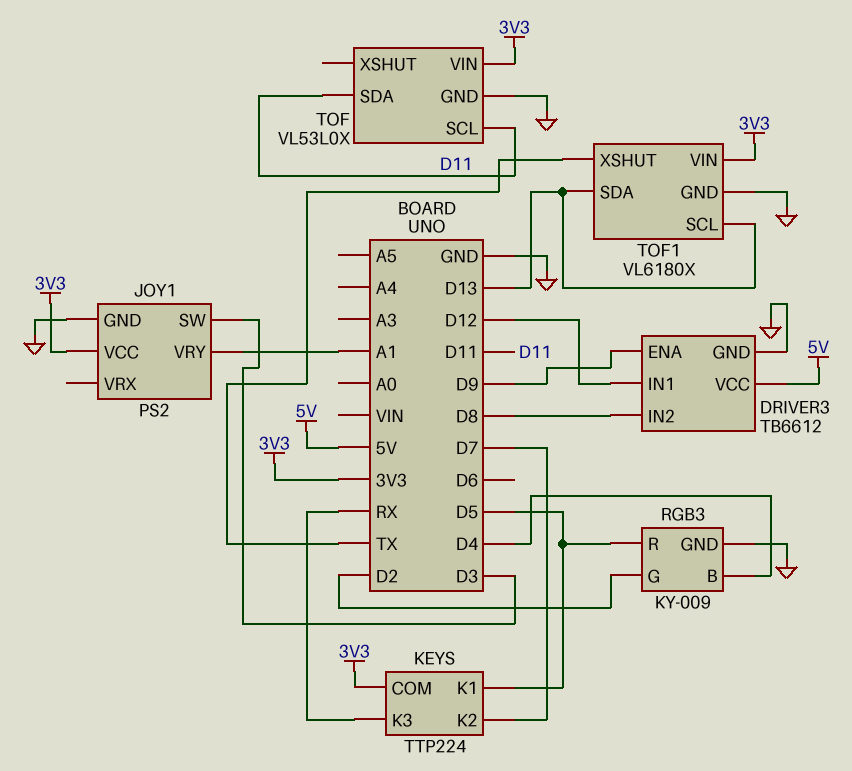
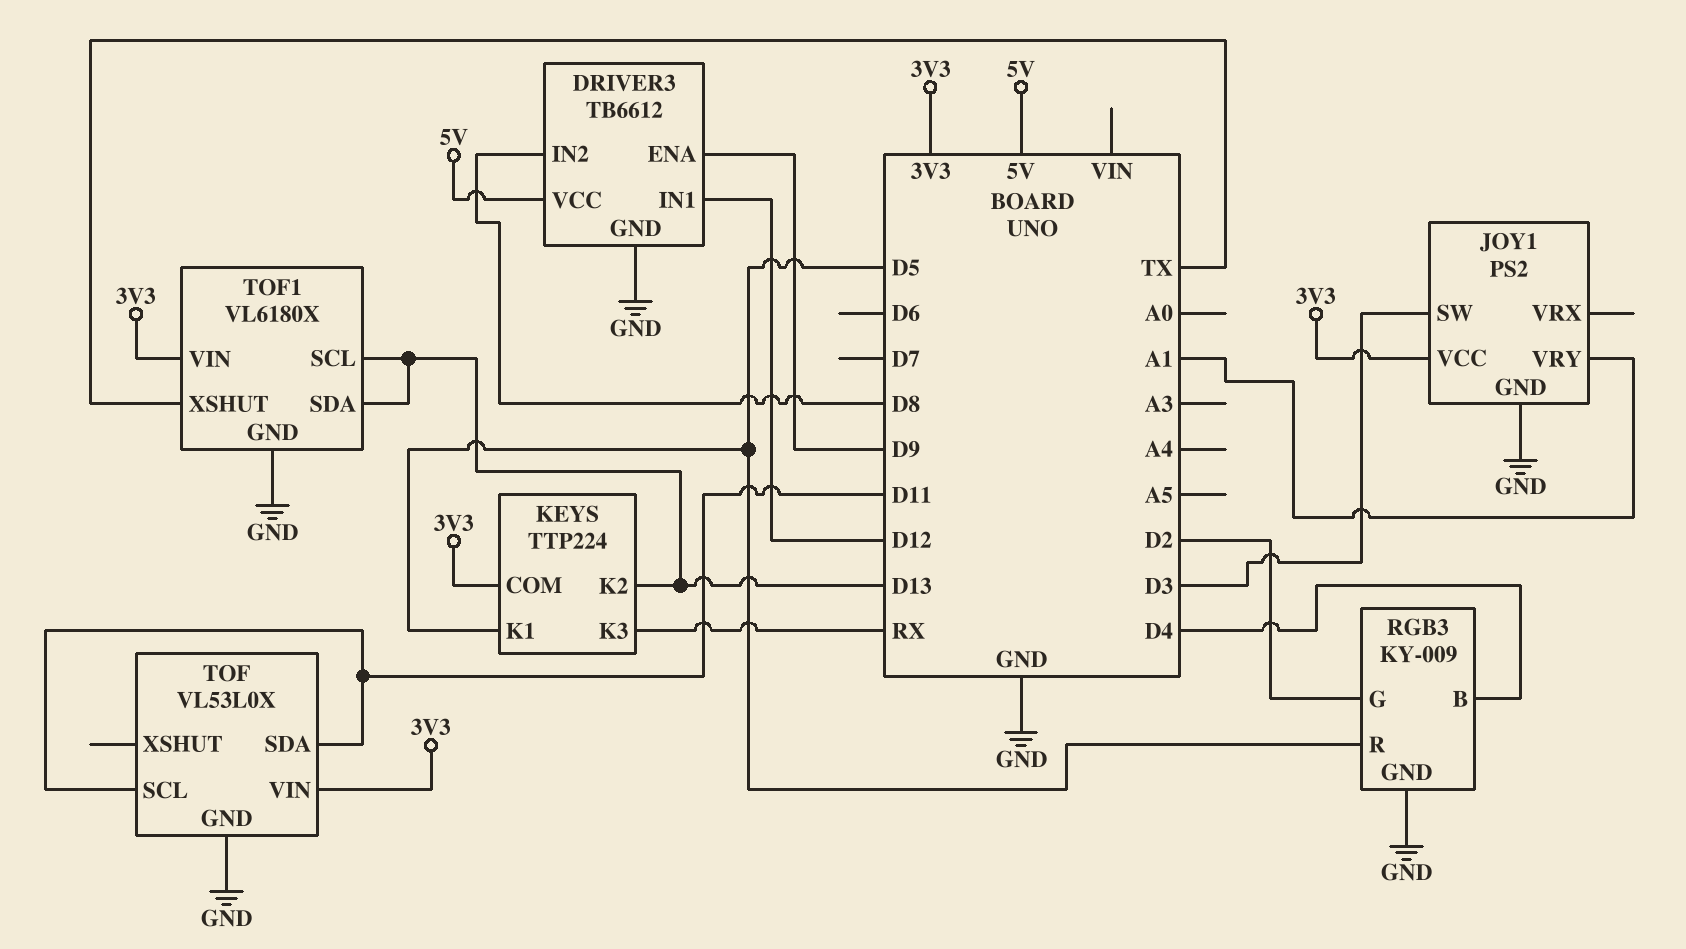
KEYS pin K2: D7 -> D13

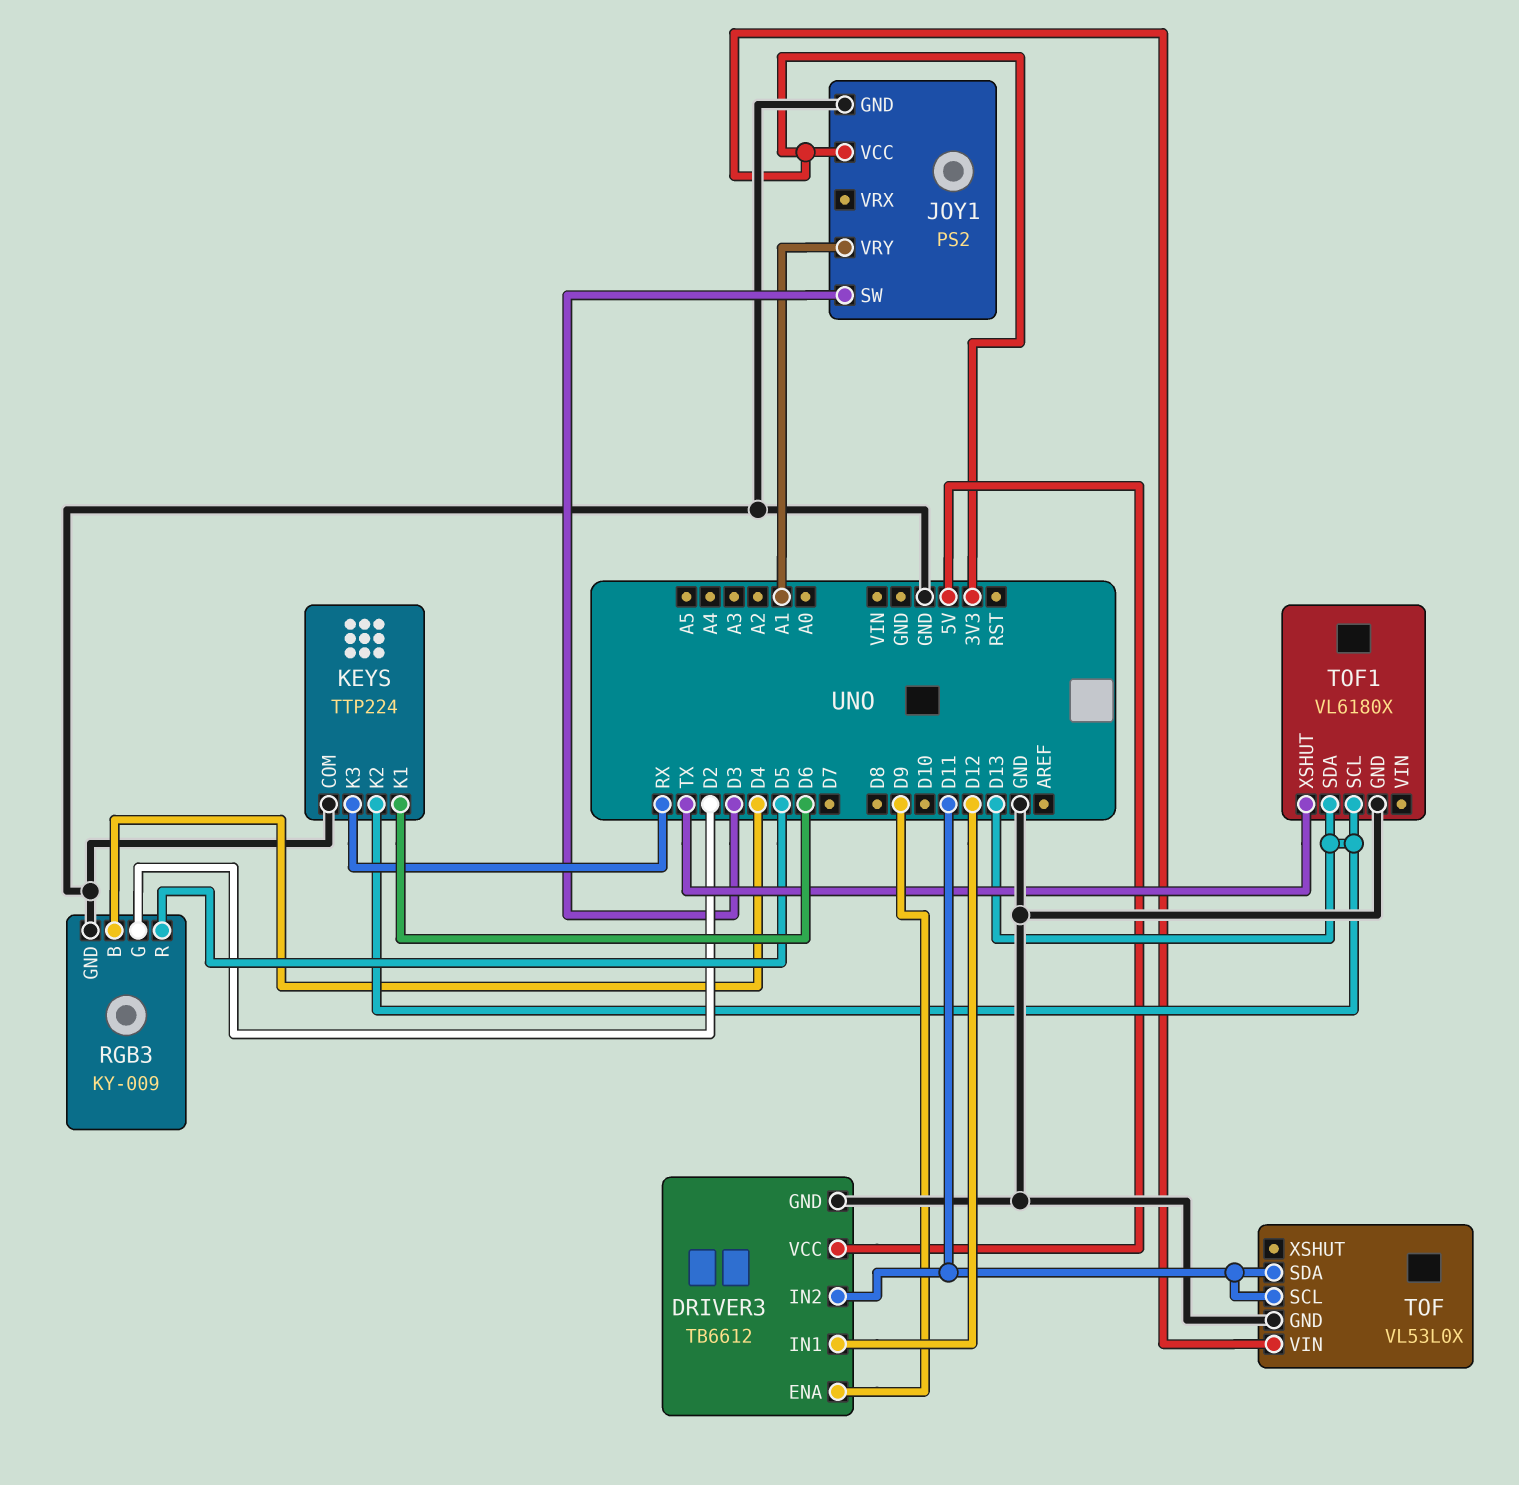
DRIVER3 pin IN2: D8 -> D11
KEYS pin COM: 3V3 -> GND
KEYS pin K1: D5 -> D6
TOF1 pin VIN: 3V3 -> none

